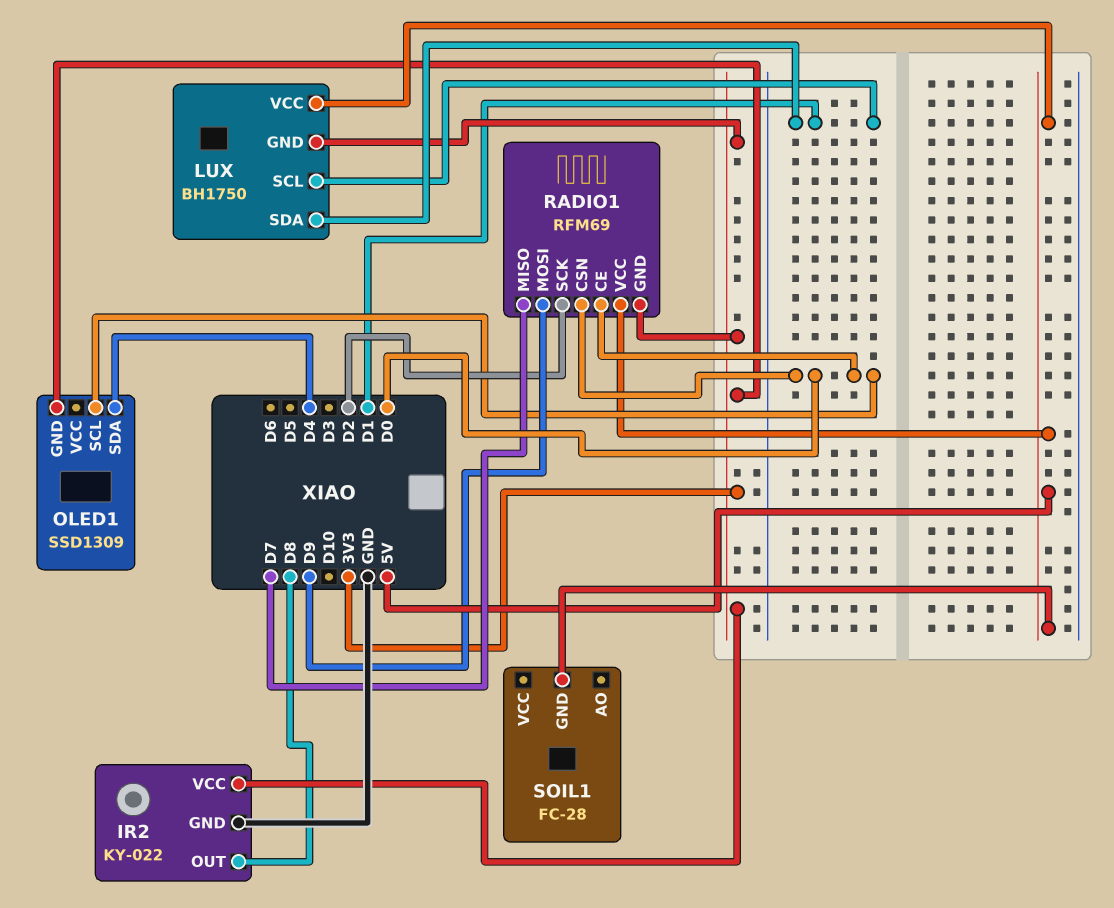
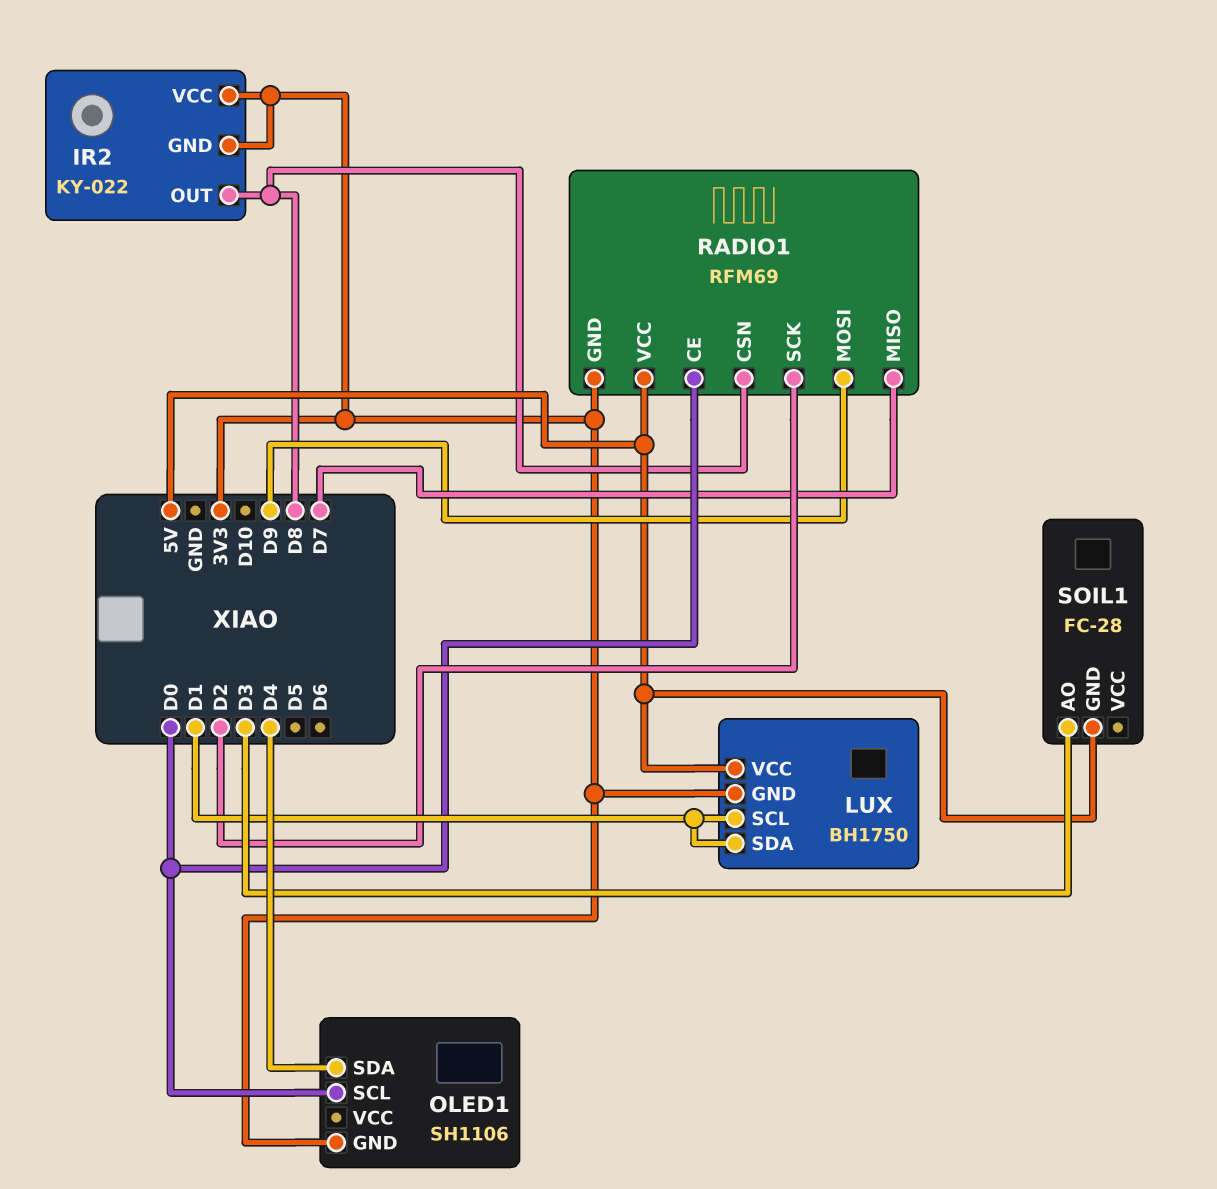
IR2 pin GND: GND -> 3V3
OLED1: SSD1309 -> SH1106
RADIO1 pin CSN: D0 -> D8
SOIL1 pin AO: none -> D3

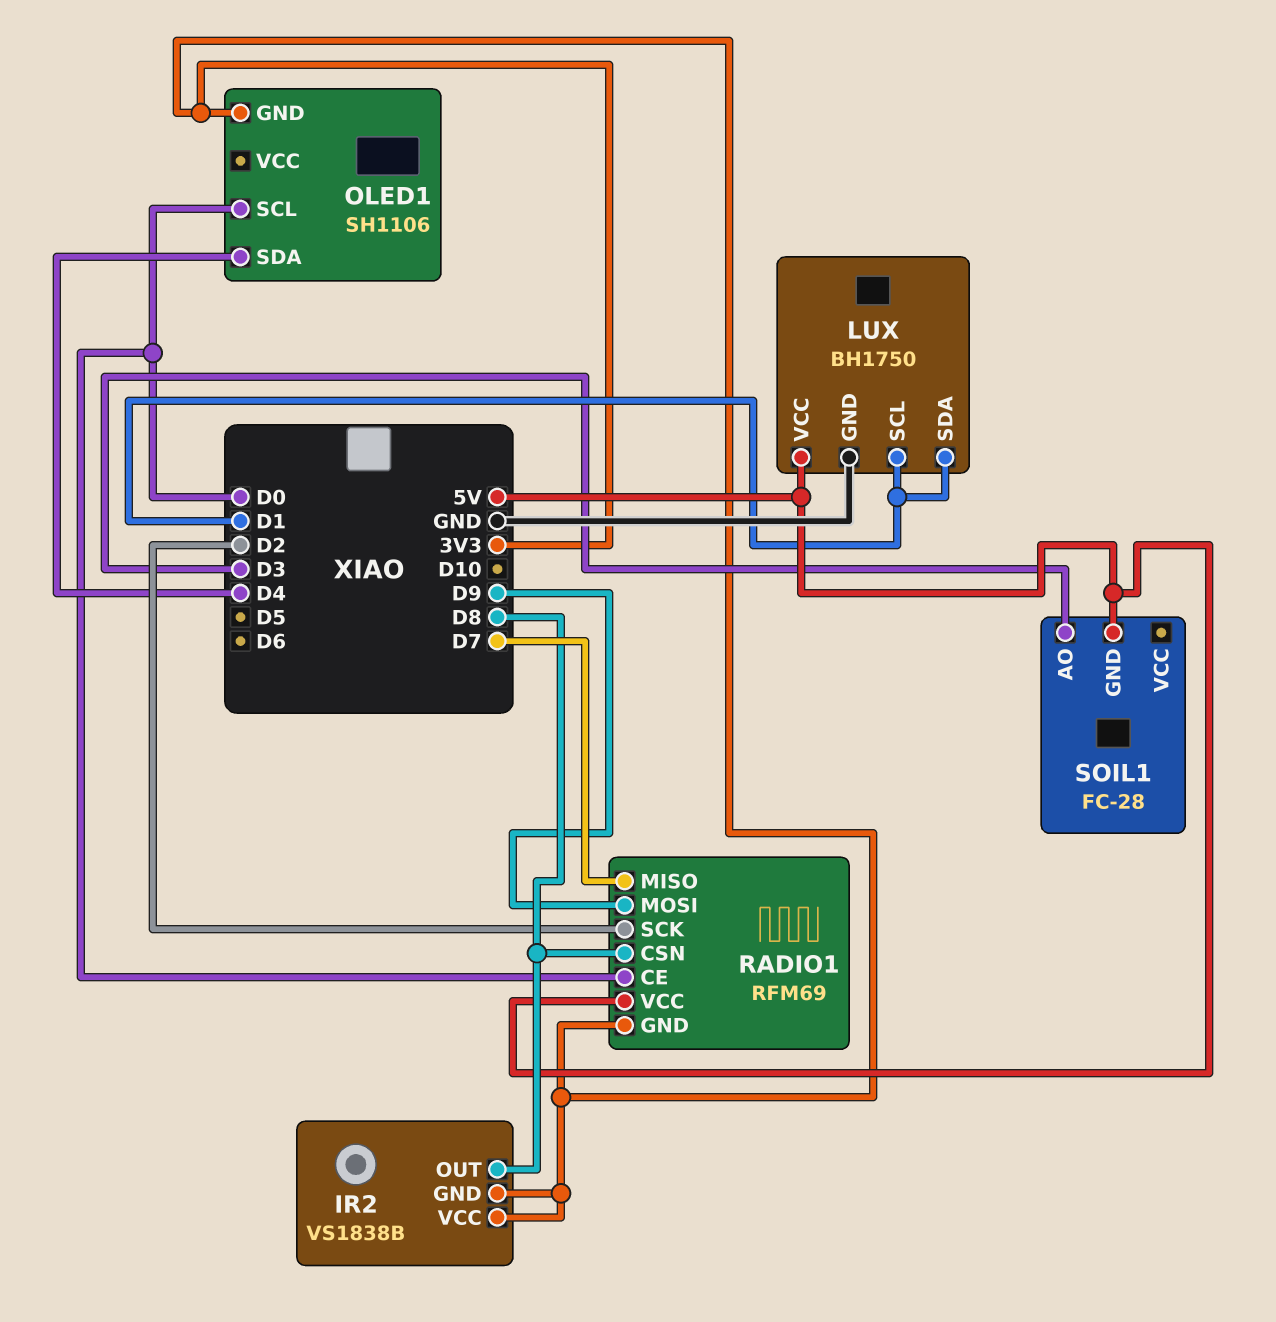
IR2: KY-022 -> VS1838B
LUX pin GND: 3V3 -> GND

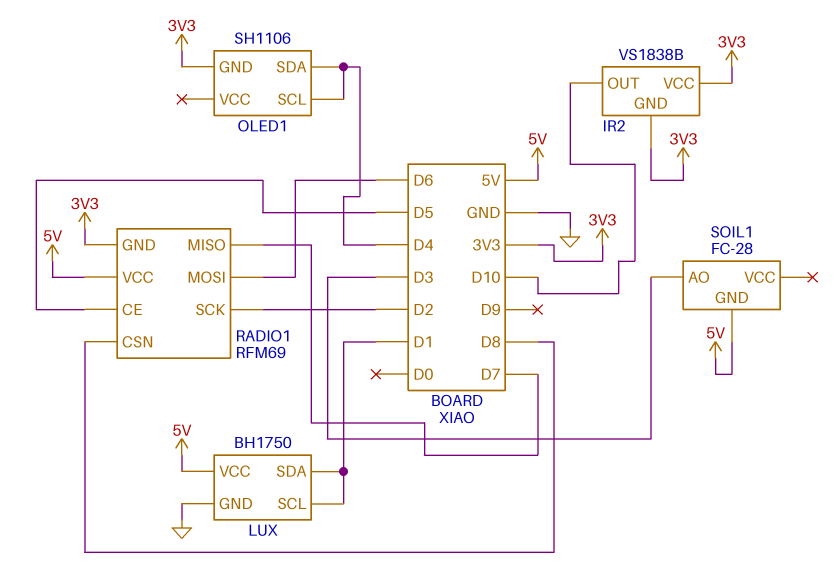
IR2 pin OUT: D8 -> D10
OLED1 pin SCL: D0 -> D4
RADIO1 pin CE: D0 -> D5
RADIO1 pin MOSI: D9 -> D6

